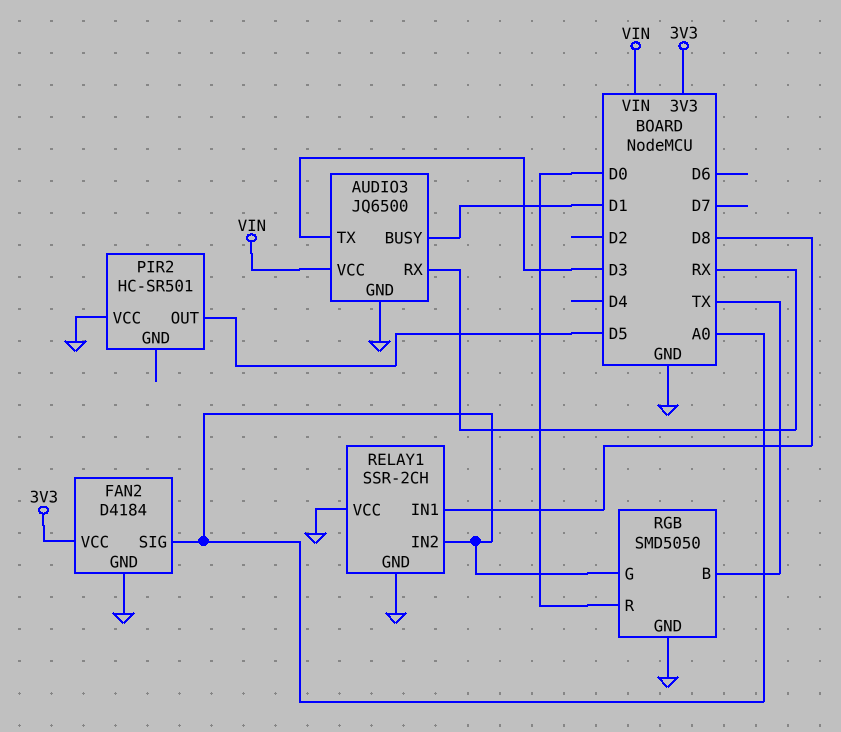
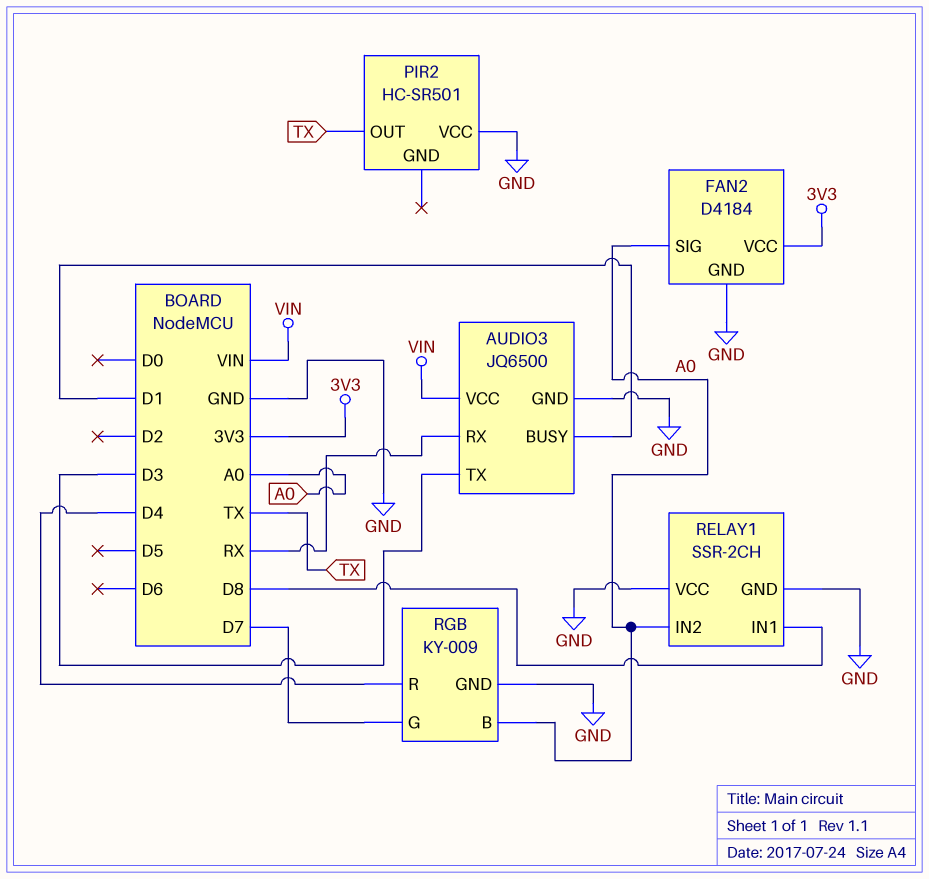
PIR2 pin OUT: D5 -> TX
RGB: SMD5050 -> KY-009
RGB pin B: TX -> A0
RGB pin G: A0 -> D7
RGB pin R: D0 -> D4

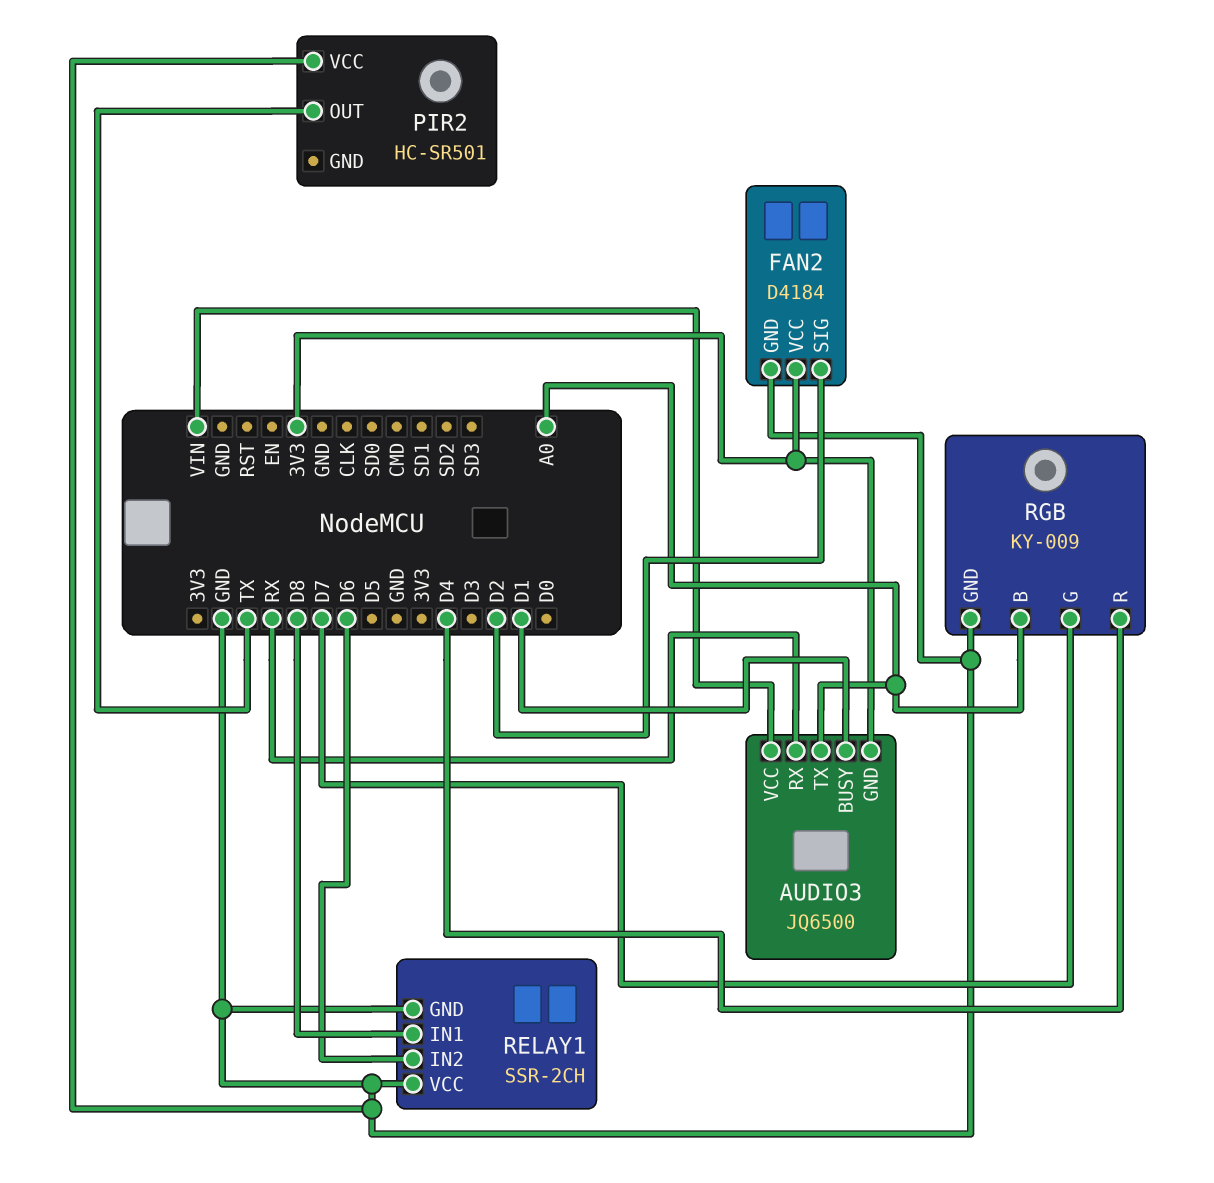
AUDIO3 pin GND: GND -> 3V3
AUDIO3 pin TX: D3 -> A0
FAN2 pin SIG: A0 -> D2
RELAY1 pin IN2: A0 -> D6

